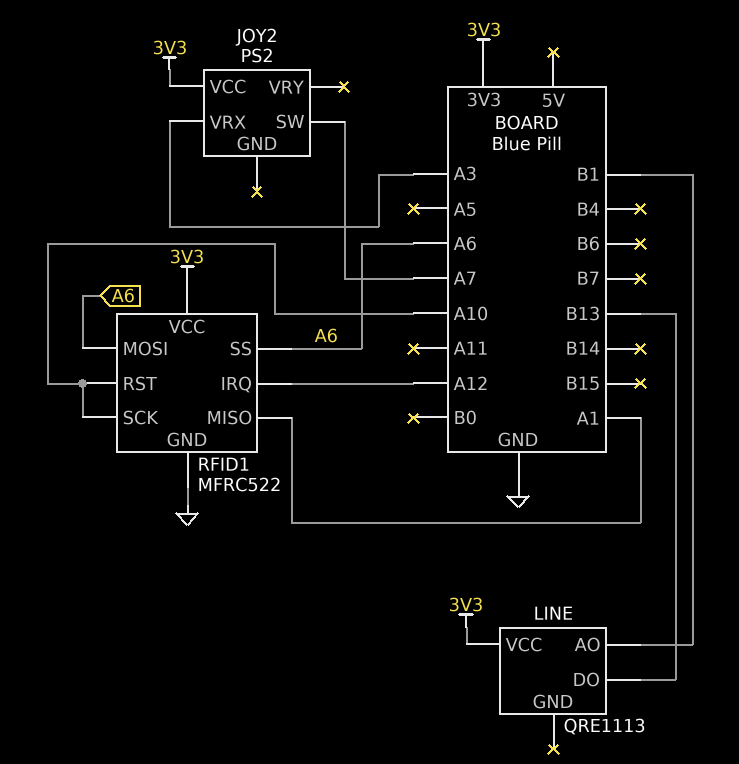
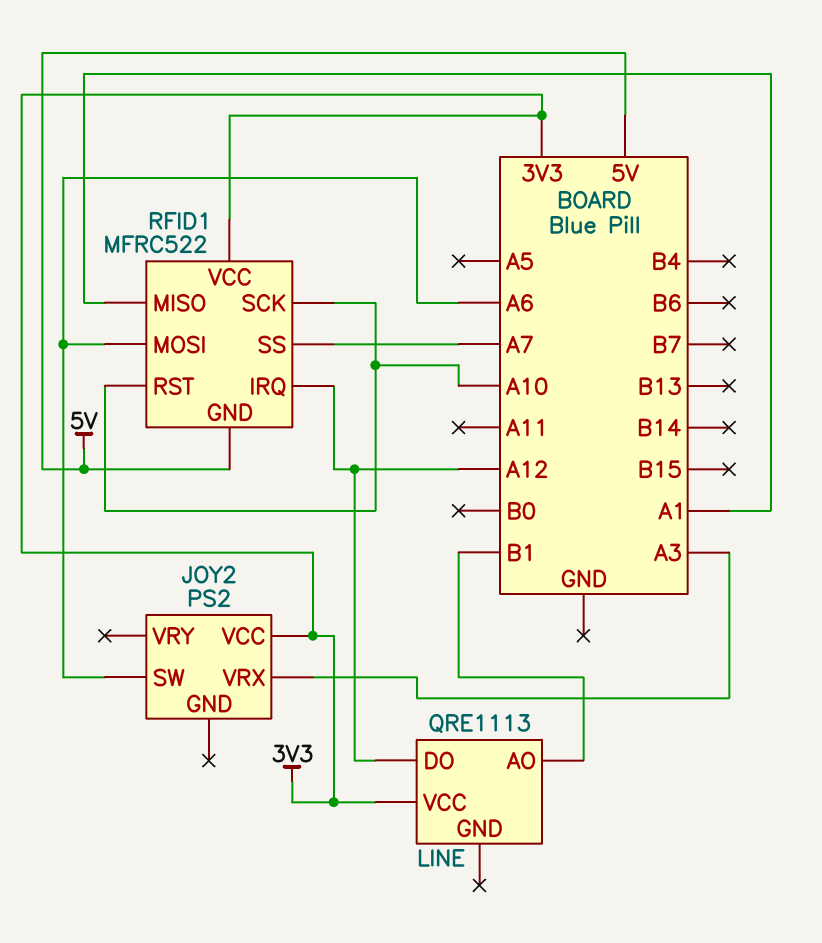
JOY2 pin SW: A7 -> A6
LINE pin DO: B13 -> A12
RFID1 pin GND: GND -> 5V
RFID1 pin SS: A6 -> A7

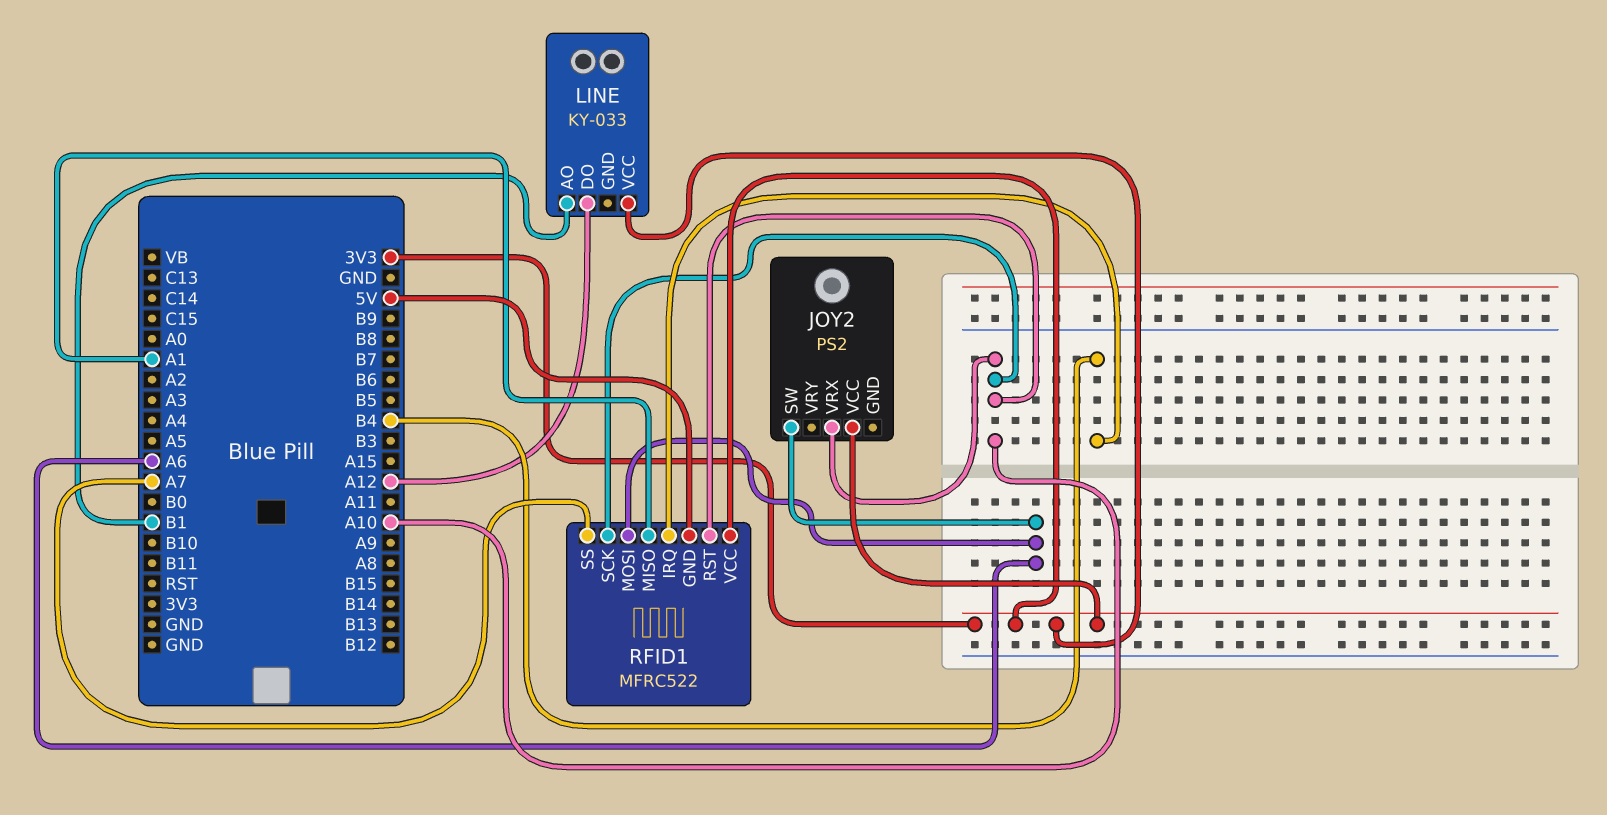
JOY2 pin VRX: A3 -> A10
LINE: QRE1113 -> KY-033
RFID1 pin IRQ: A12 -> B4

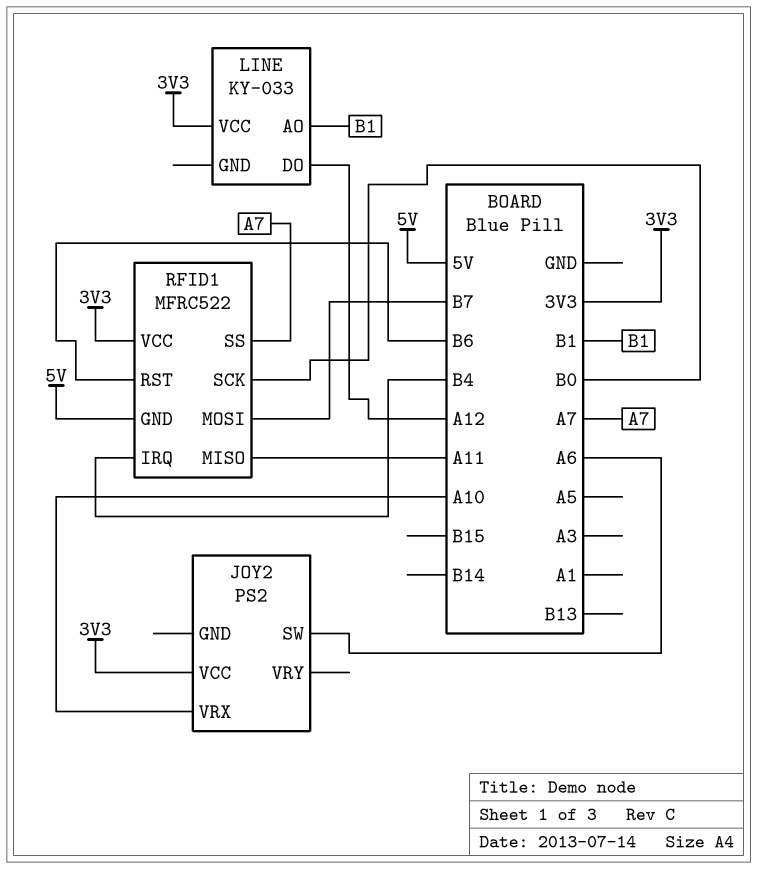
RFID1 pin MISO: A1 -> A11
RFID1 pin MOSI: A6 -> B7
RFID1 pin RST: A10 -> B6
RFID1 pin SCK: A10 -> B0

